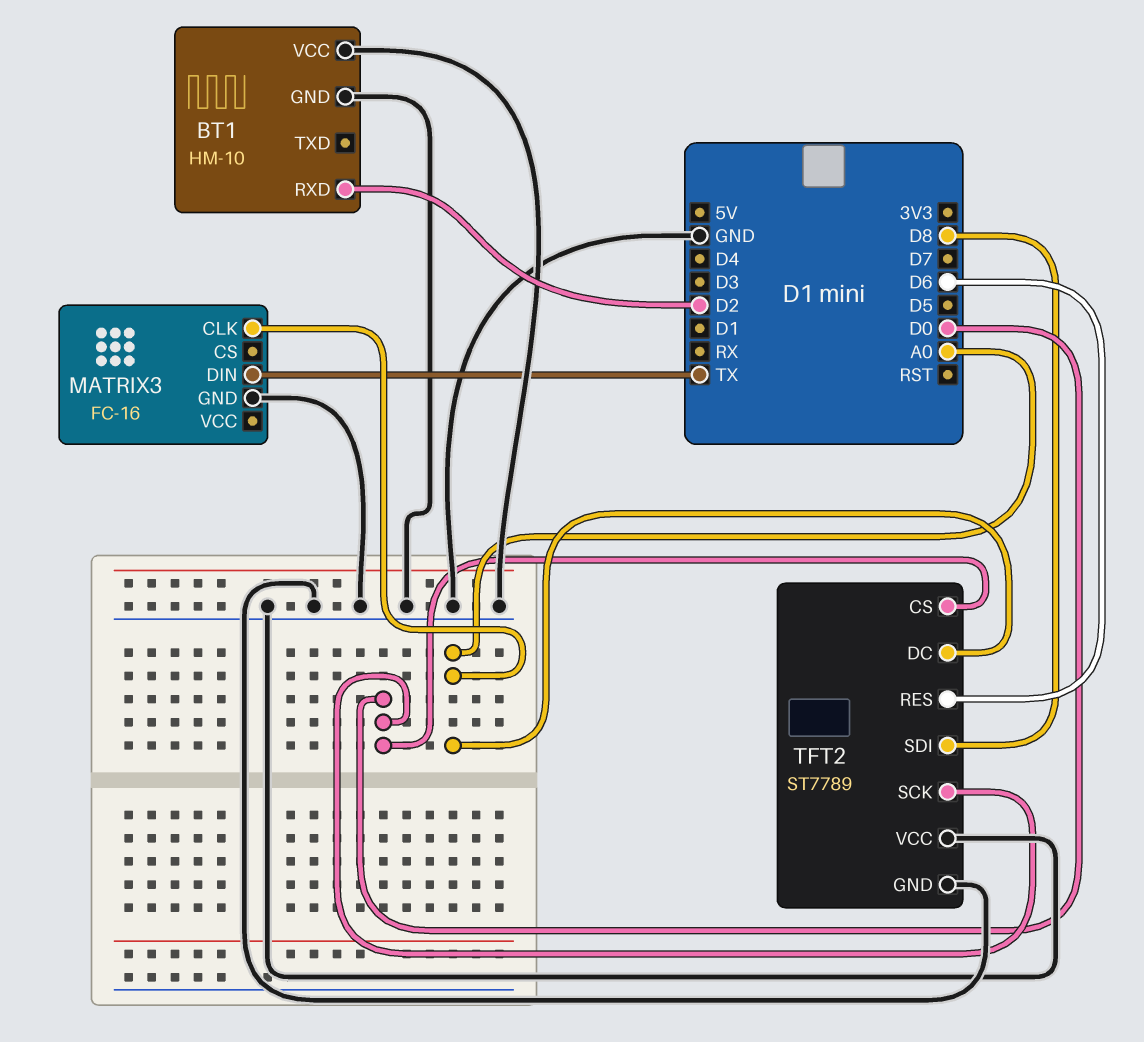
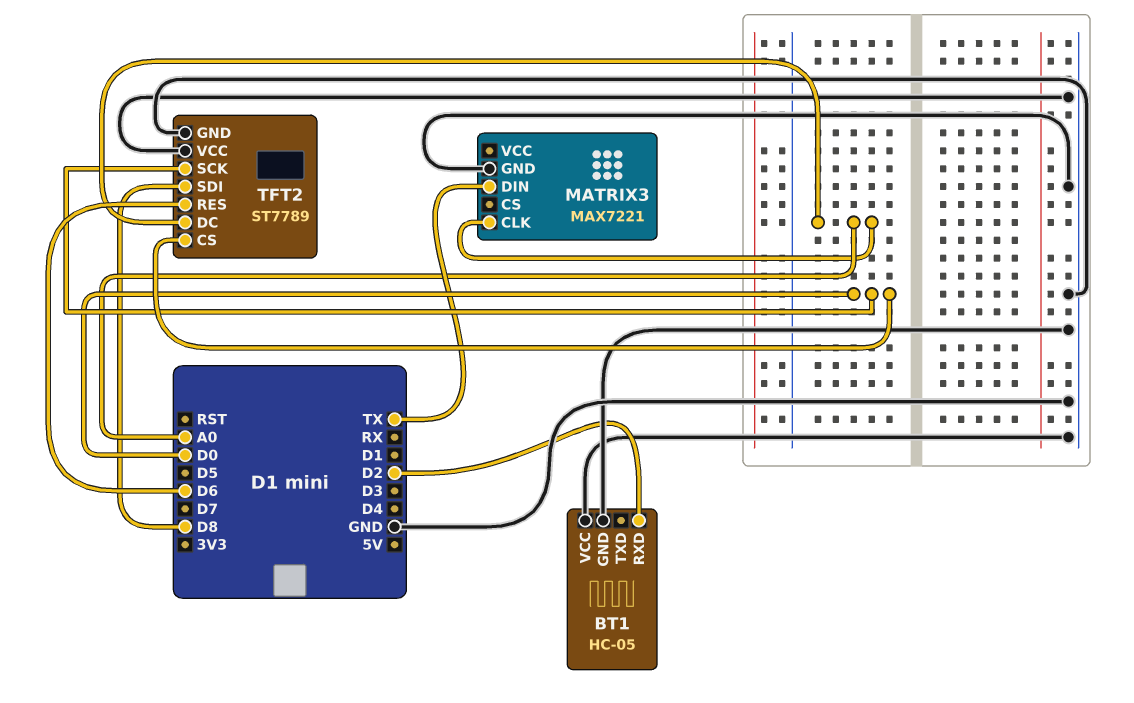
BT1: HM-10 -> HC-05
MATRIX3: FC-16 -> MAX7221

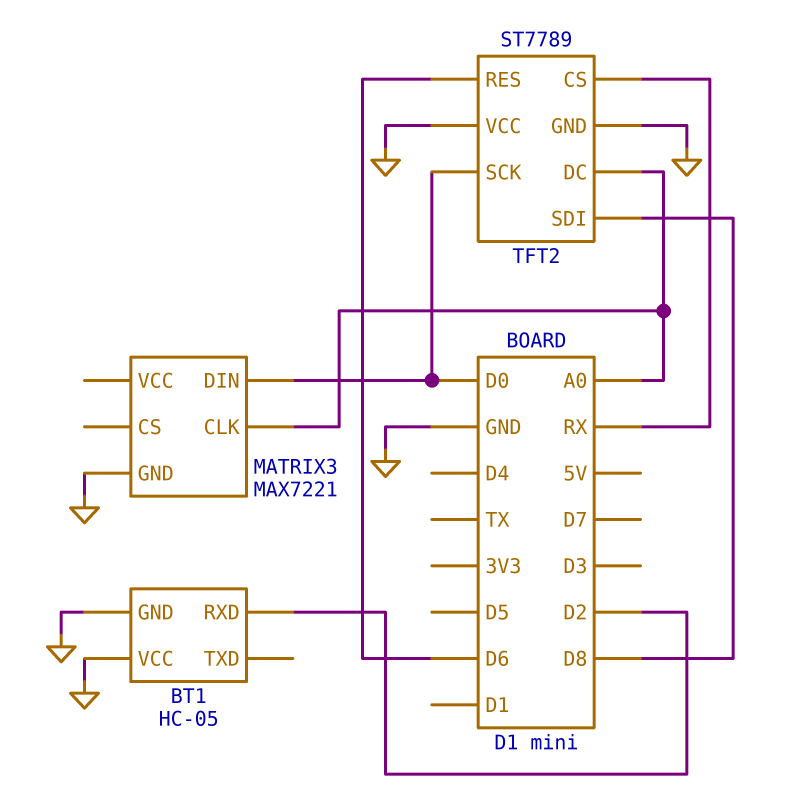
MATRIX3 pin DIN: TX -> D0
TFT2 pin CS: D0 -> RX

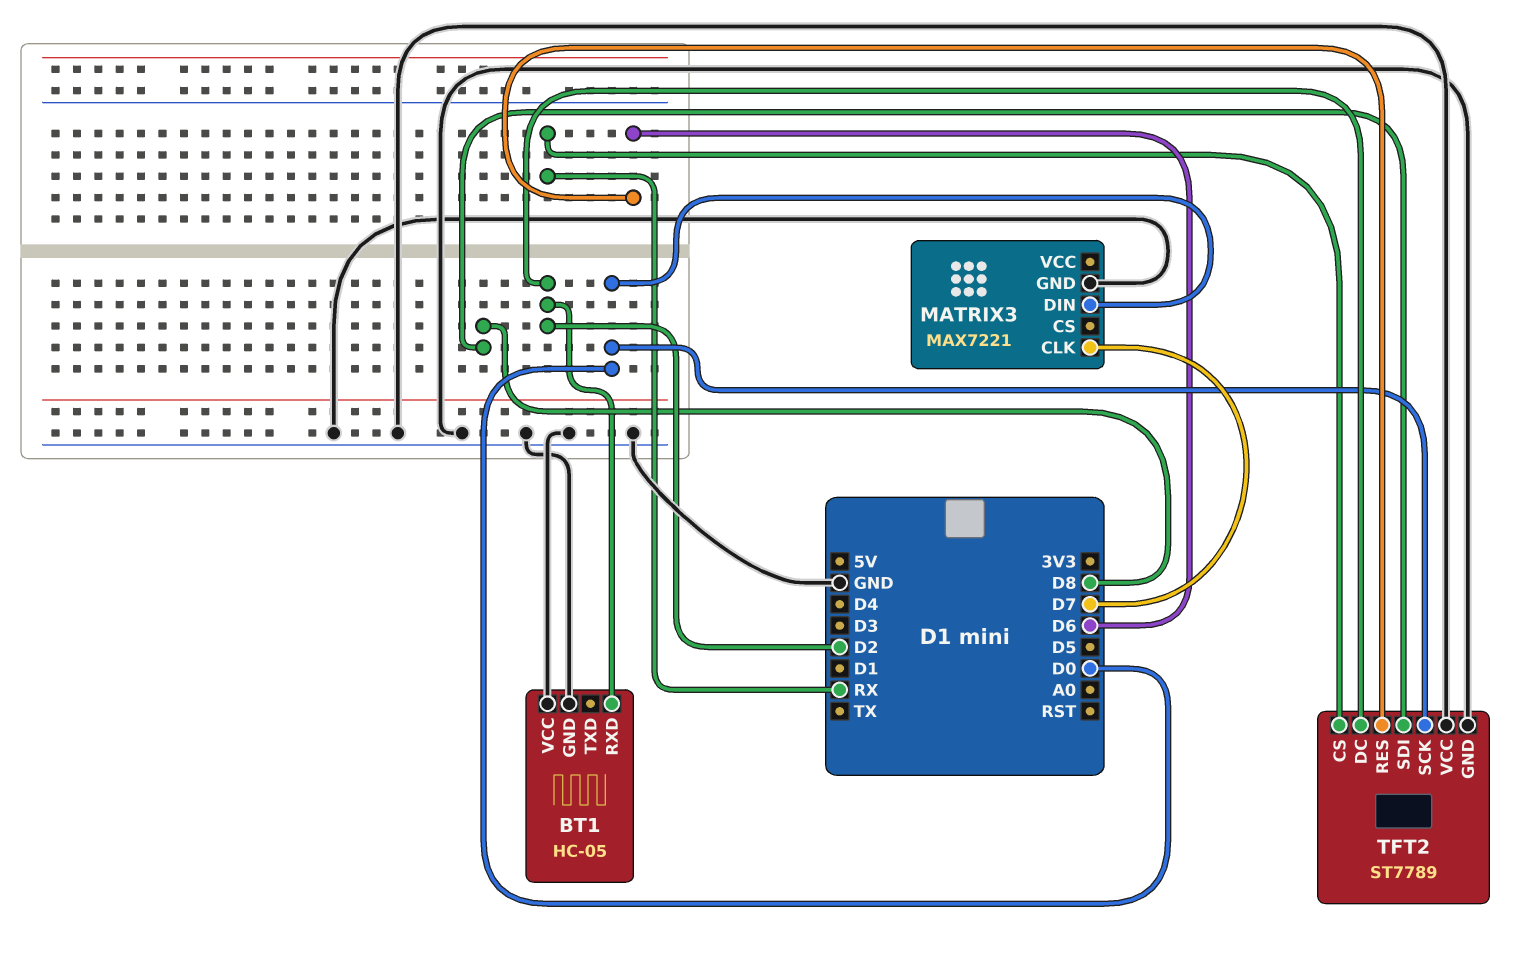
MATRIX3 pin CLK: A0 -> D7
TFT2 pin DC: A0 -> D2

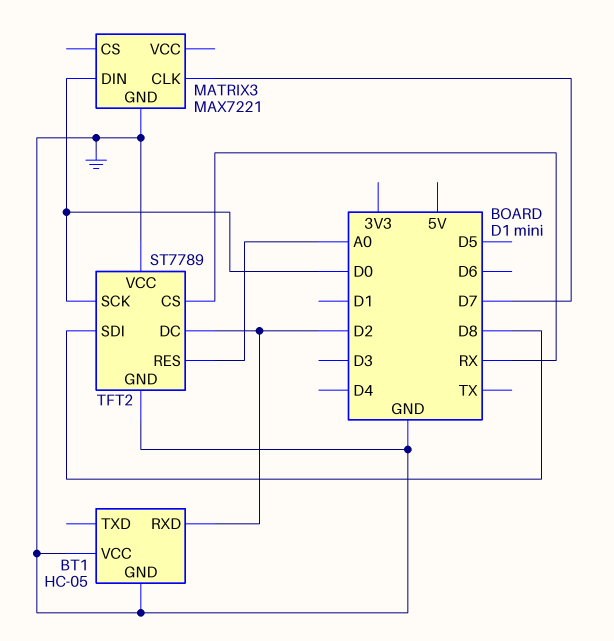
TFT2 pin RES: D6 -> A0

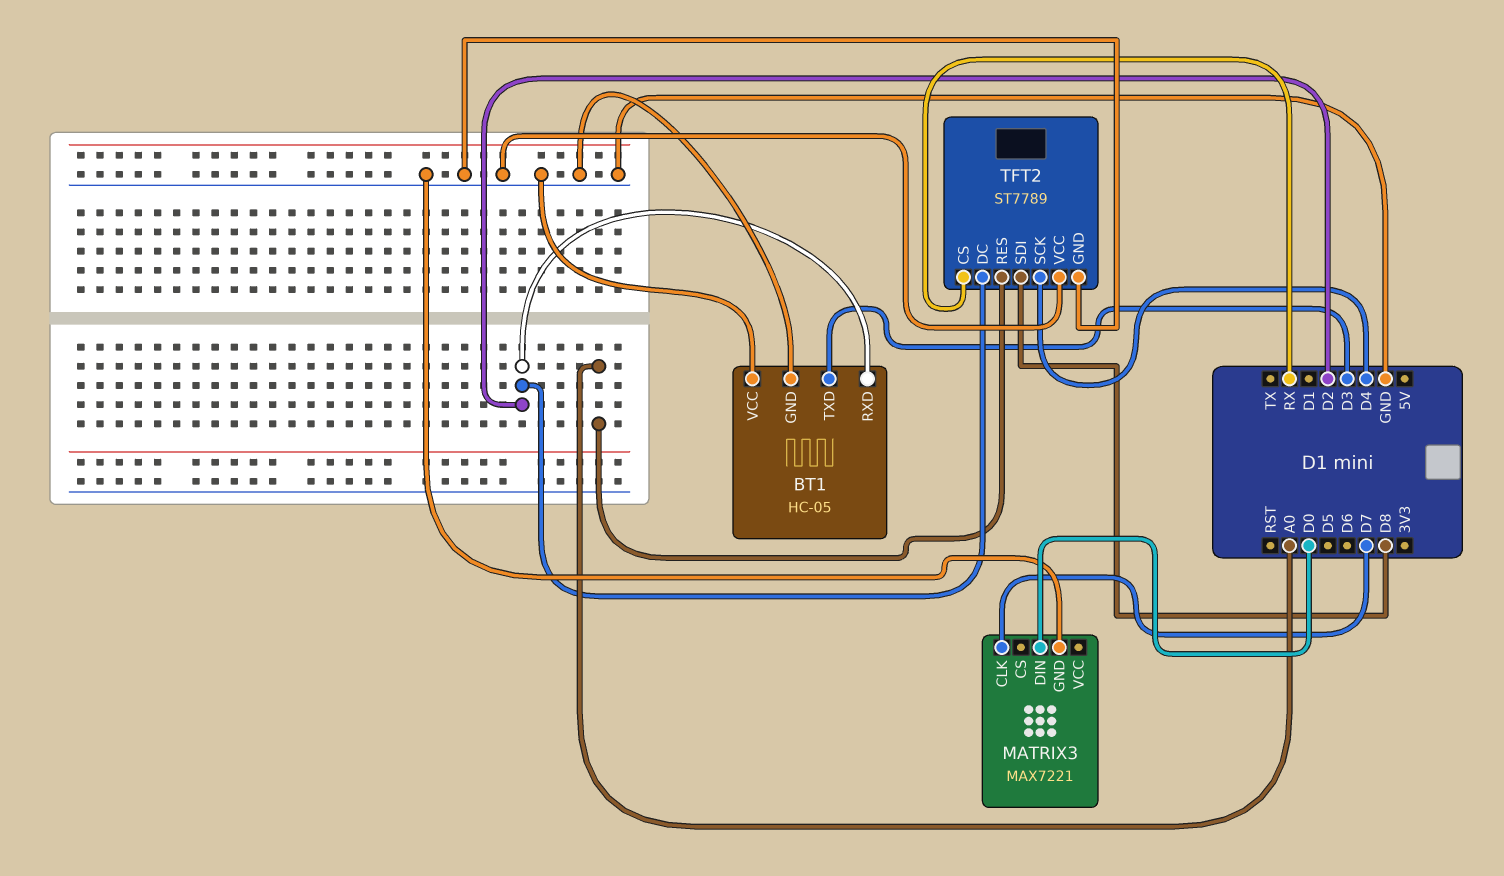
BT1 pin TXD: none -> D3
TFT2 pin SCK: D0 -> D4

